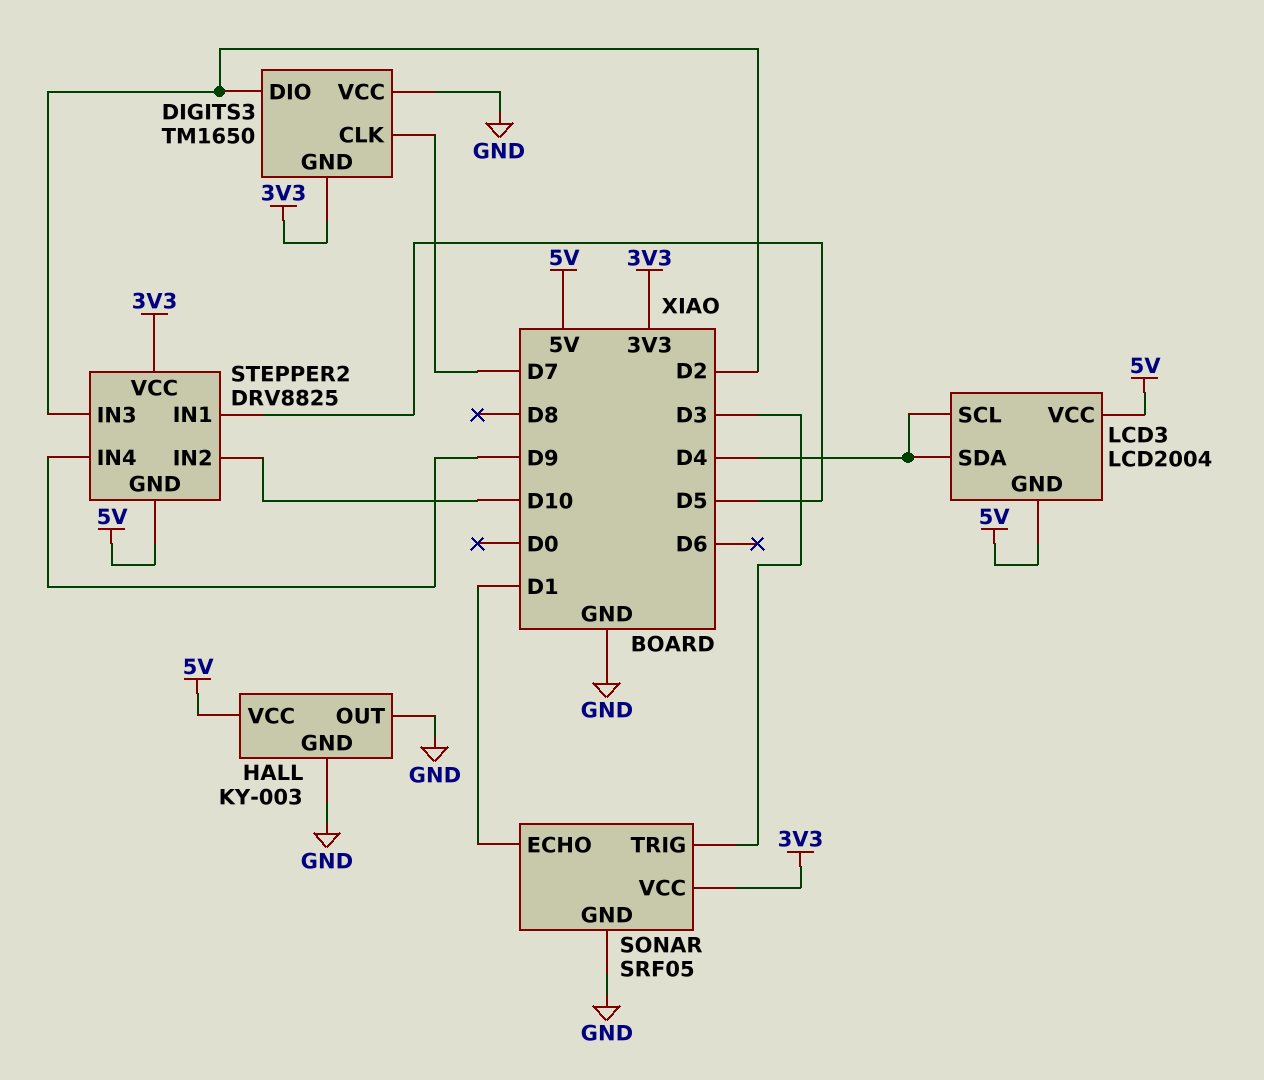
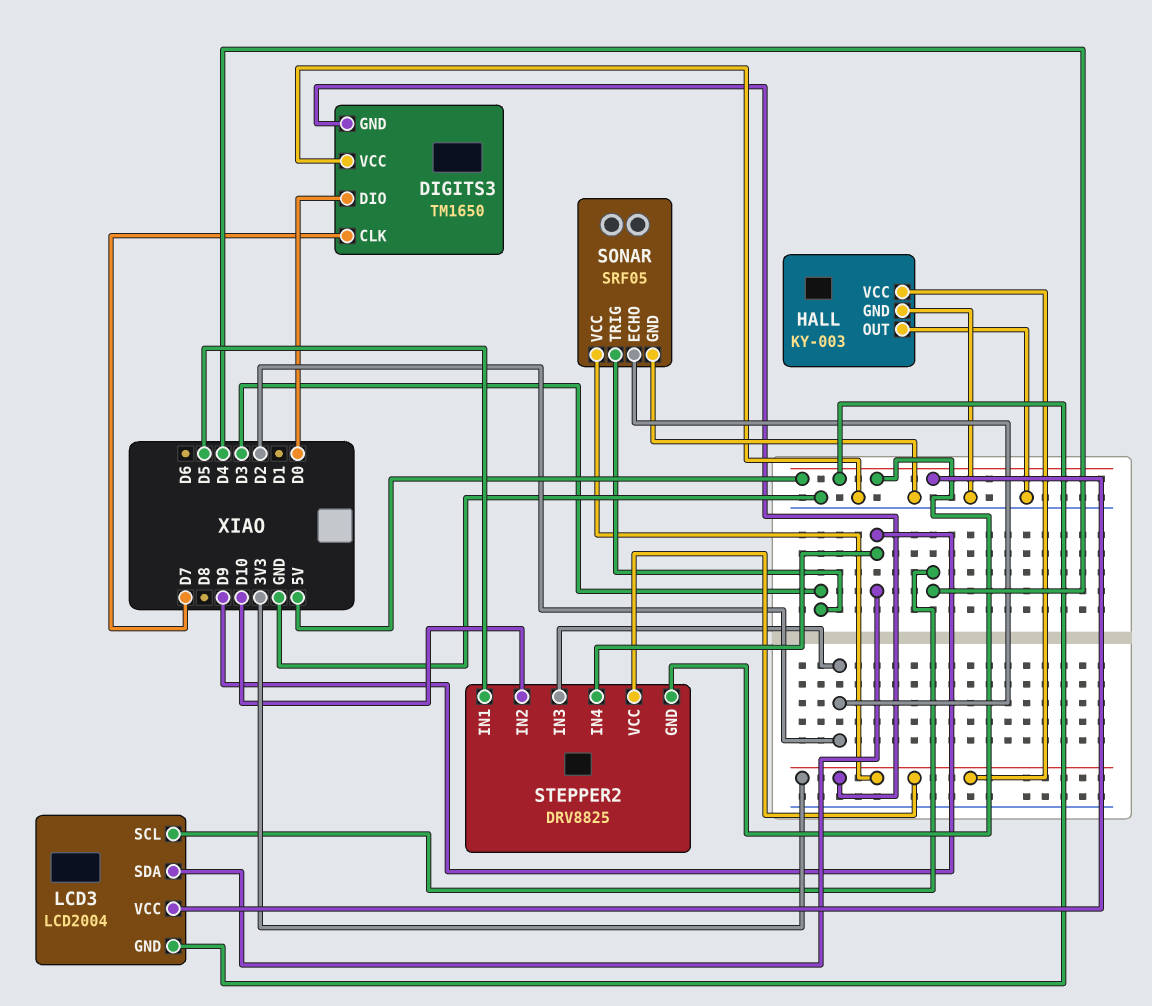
DIGITS3 pin DIO: D2 -> D0
HALL pin VCC: 5V -> 3V3
LCD3 pin SDA: D4 -> D9
SONAR pin ECHO: D1 -> D2

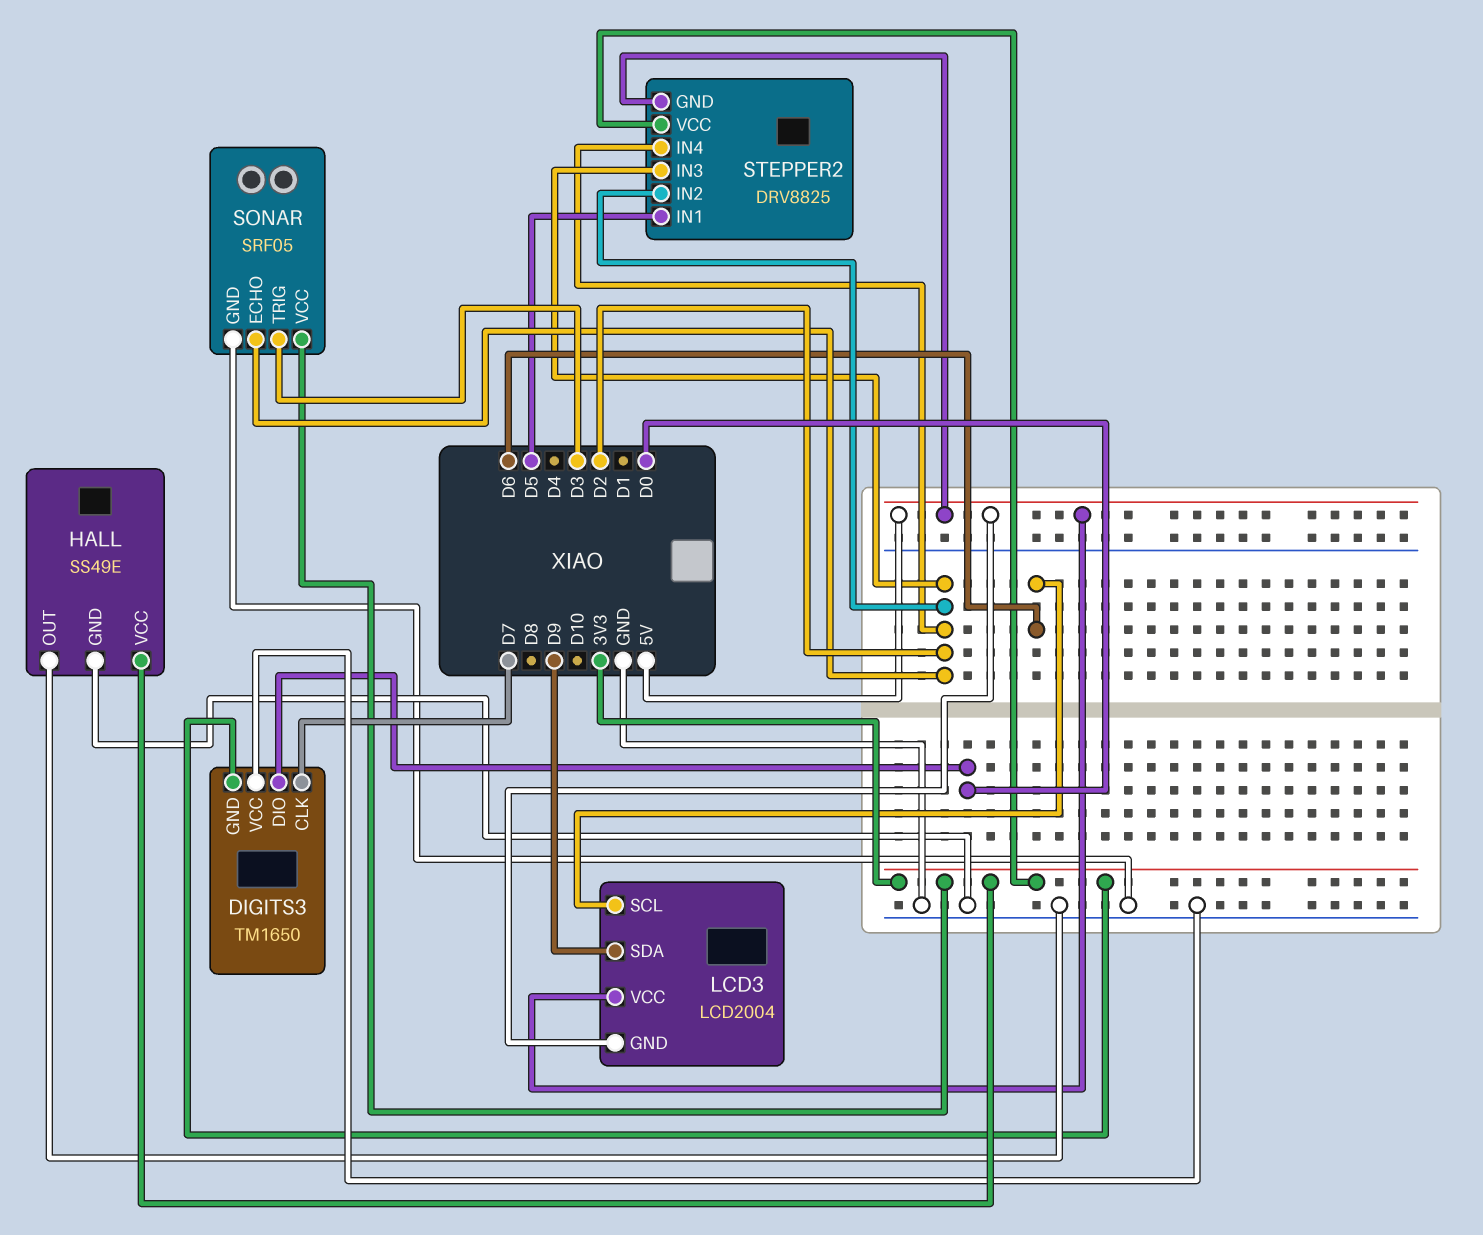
HALL: KY-003 -> SS49E
LCD3 pin SCL: D4 -> D6
STEPPER2 pin IN2: D10 -> D2
STEPPER2 pin IN4: D9 -> D2

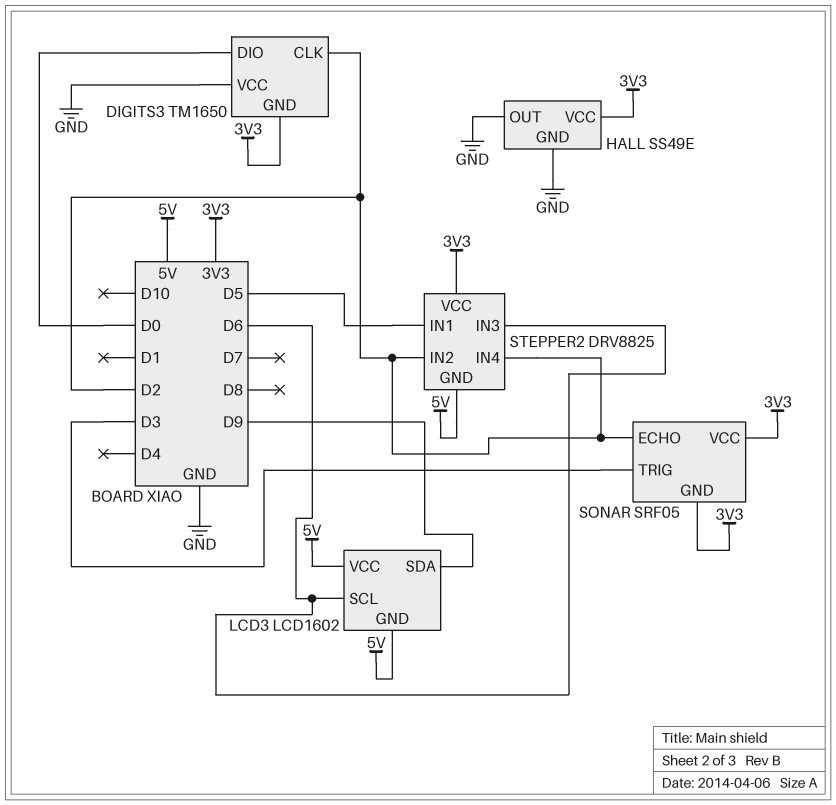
DIGITS3 pin CLK: D7 -> D2
LCD3: LCD2004 -> LCD1602
SONAR pin GND: GND -> 3V3
STEPPER2 pin IN3: D2 -> D6

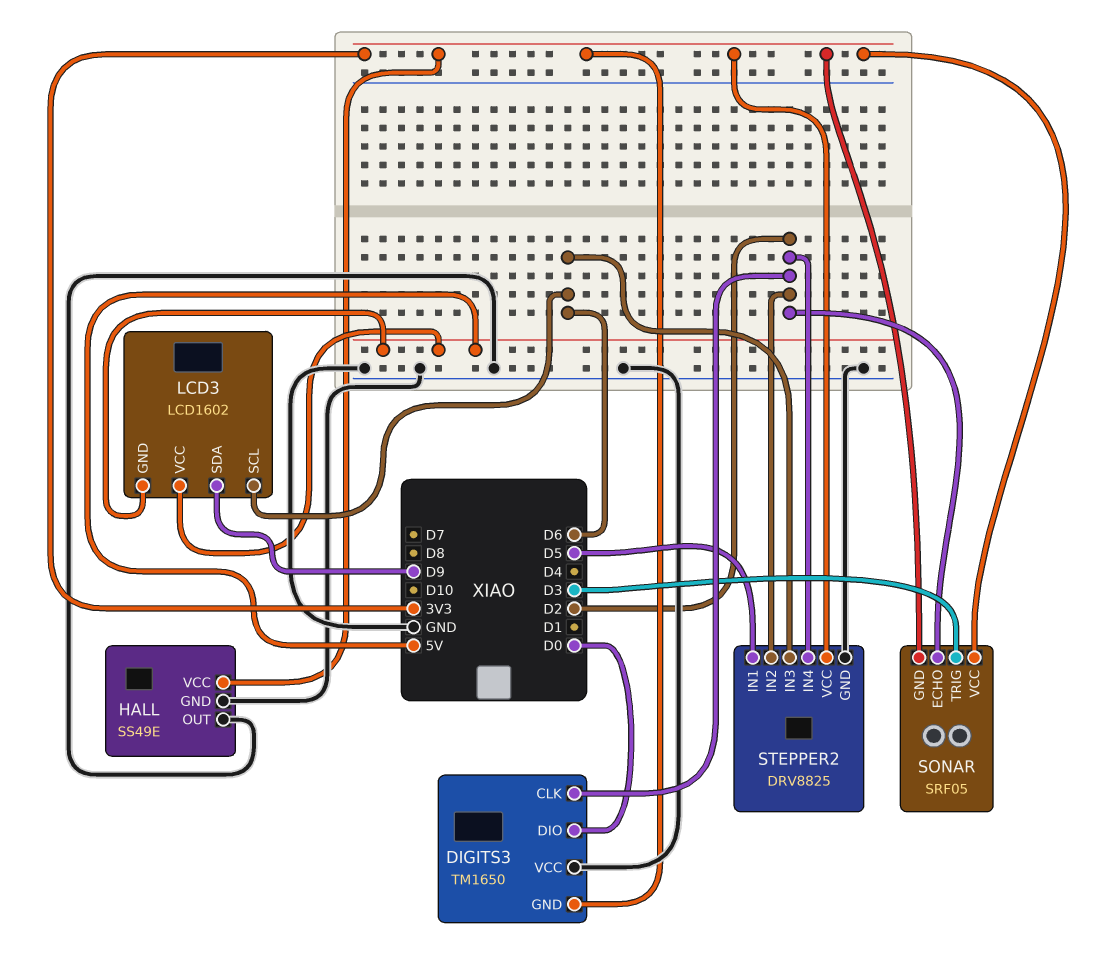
STEPPER2 pin GND: 5V -> GND

